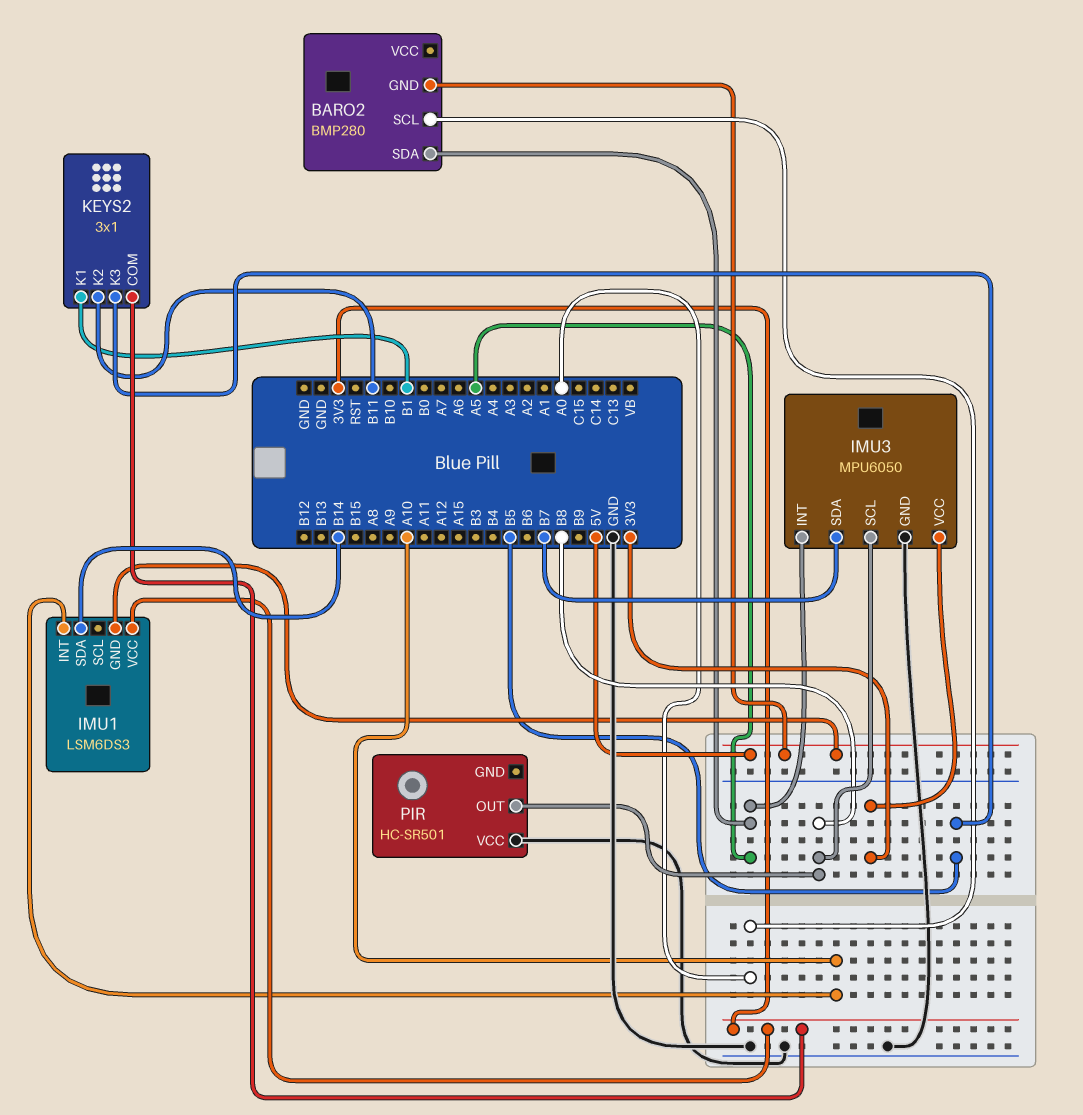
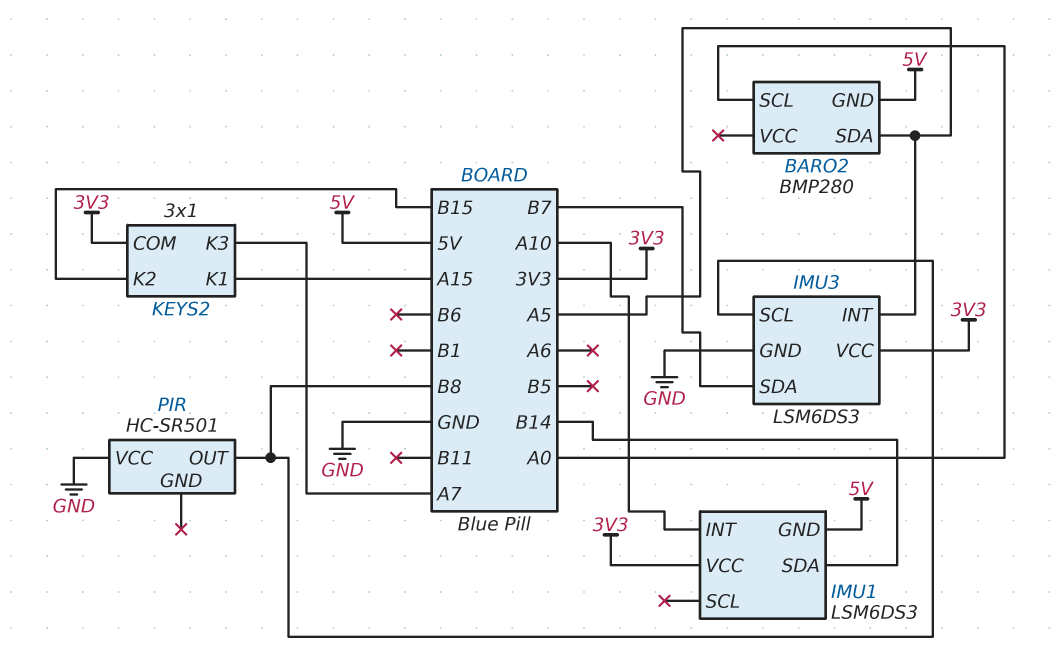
IMU3: MPU6050 -> LSM6DS3
KEYS2 pin K1: B1 -> A15
KEYS2 pin K2: B11 -> B15
KEYS2 pin K3: B5 -> A7

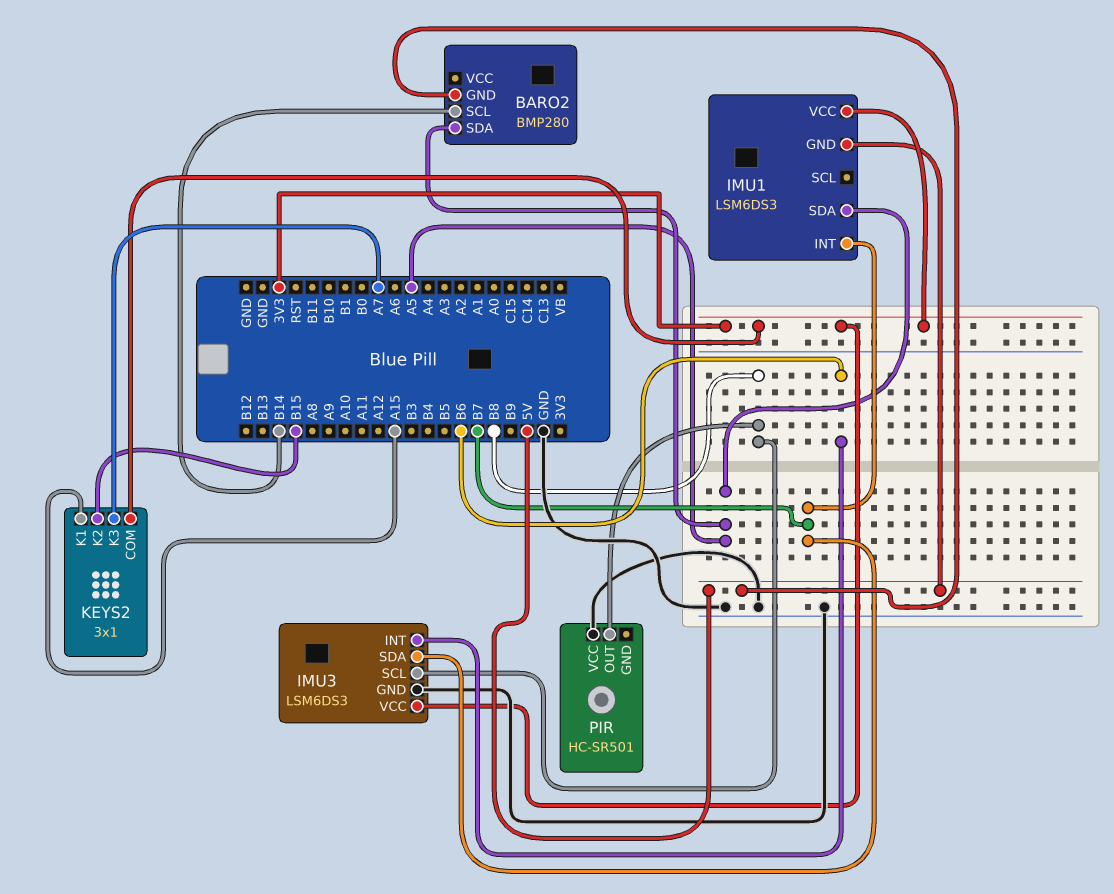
BARO2 pin SCL: A0 -> B14
IMU1 pin INT: A10 -> B7
IMU1 pin SDA: B14 -> A5
IMU3 pin INT: A5 -> B6

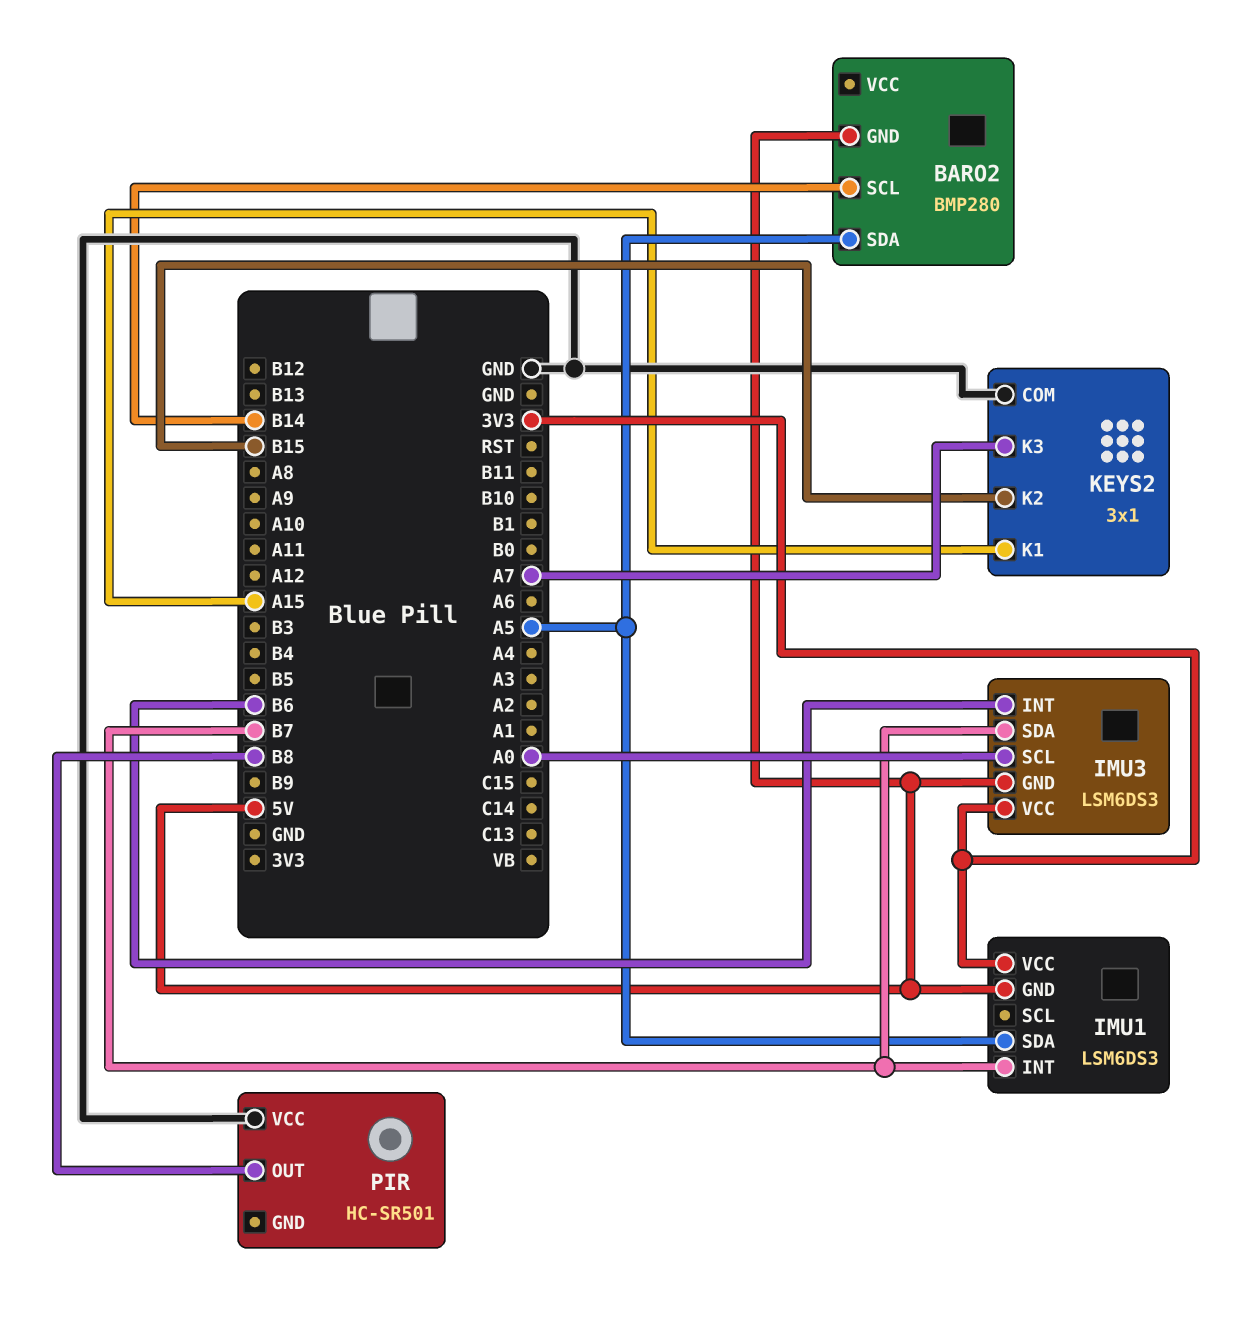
IMU3 pin GND: GND -> 5V
IMU3 pin SCL: B8 -> A0
KEYS2 pin COM: 3V3 -> GND

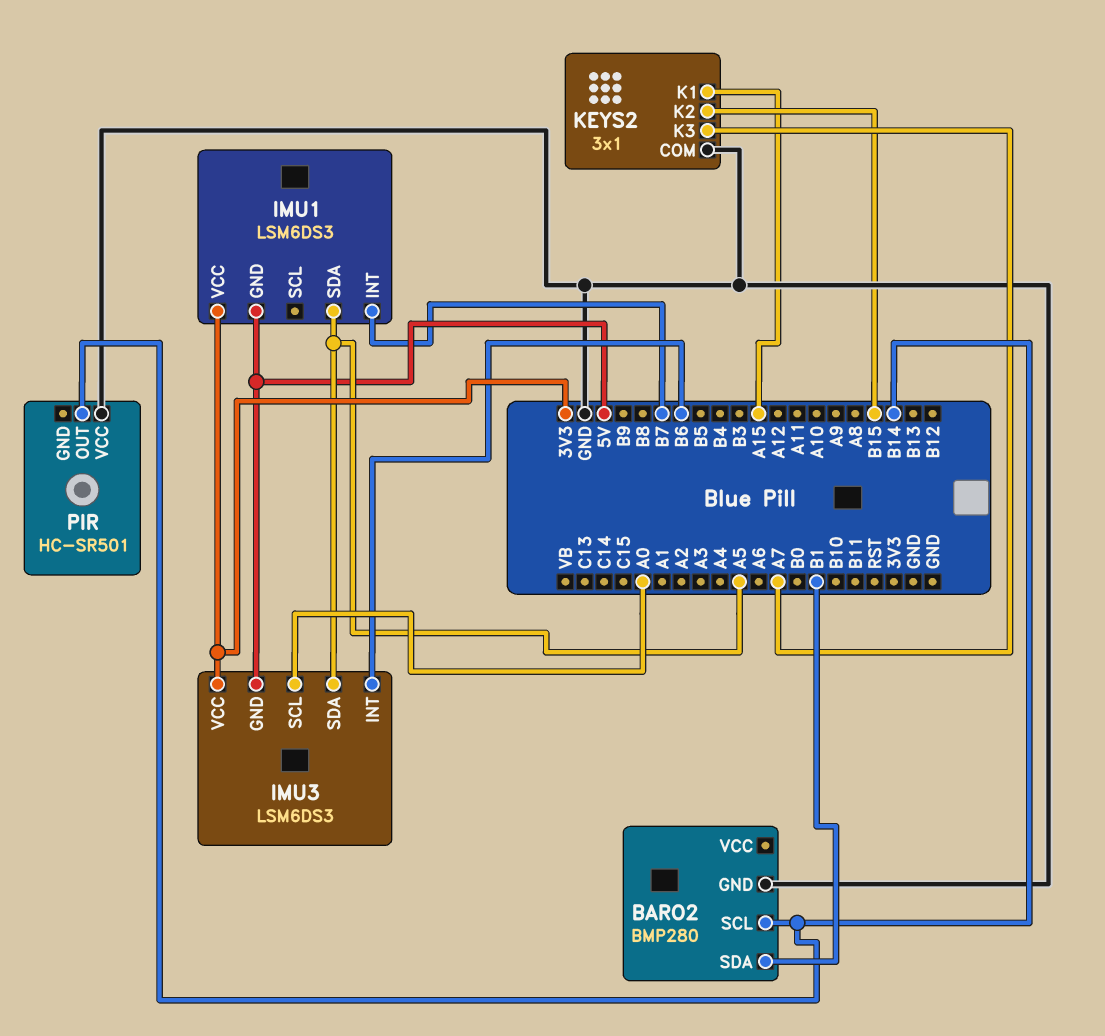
BARO2 pin GND: 5V -> GND
BARO2 pin SDA: A5 -> B1
IMU3 pin SDA: B7 -> A5
PIR pin OUT: B8 -> B14

